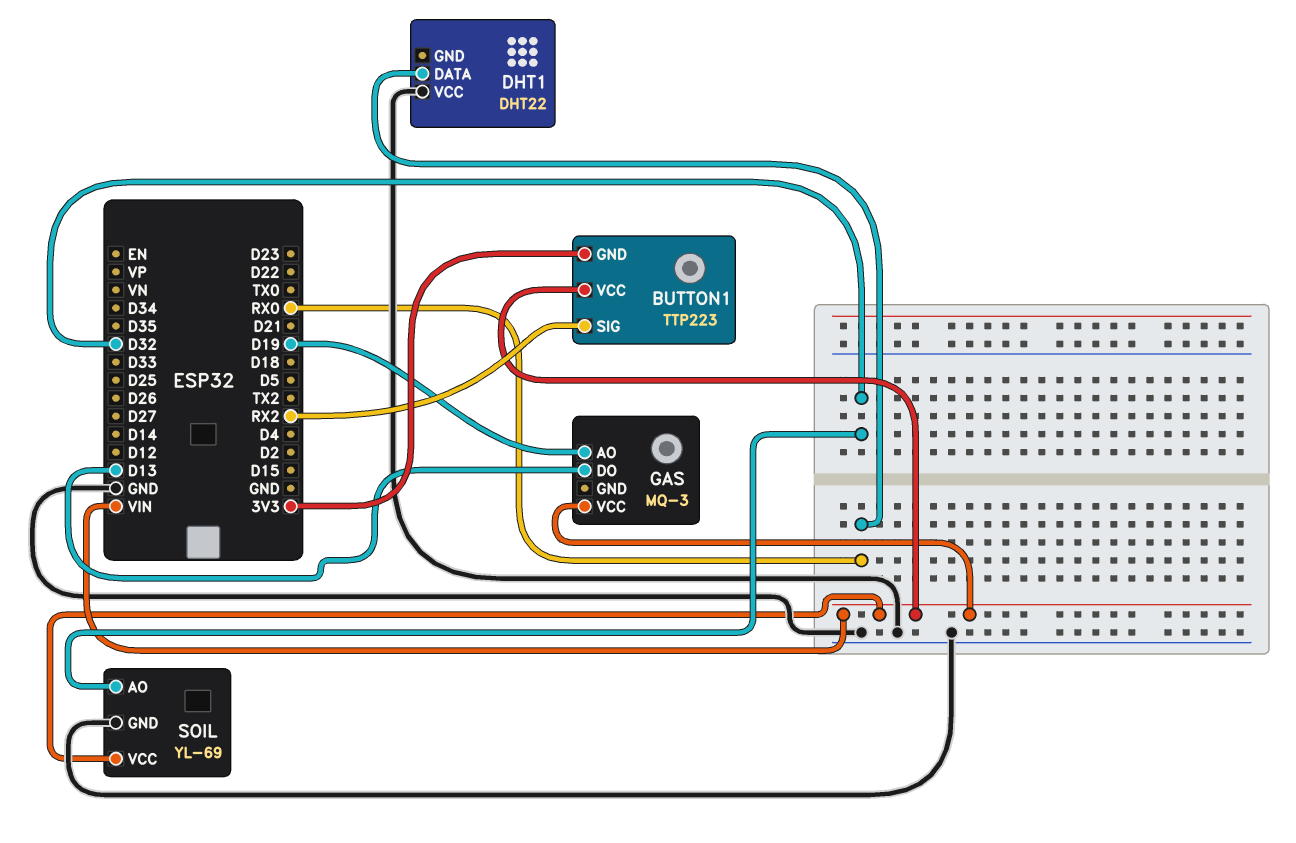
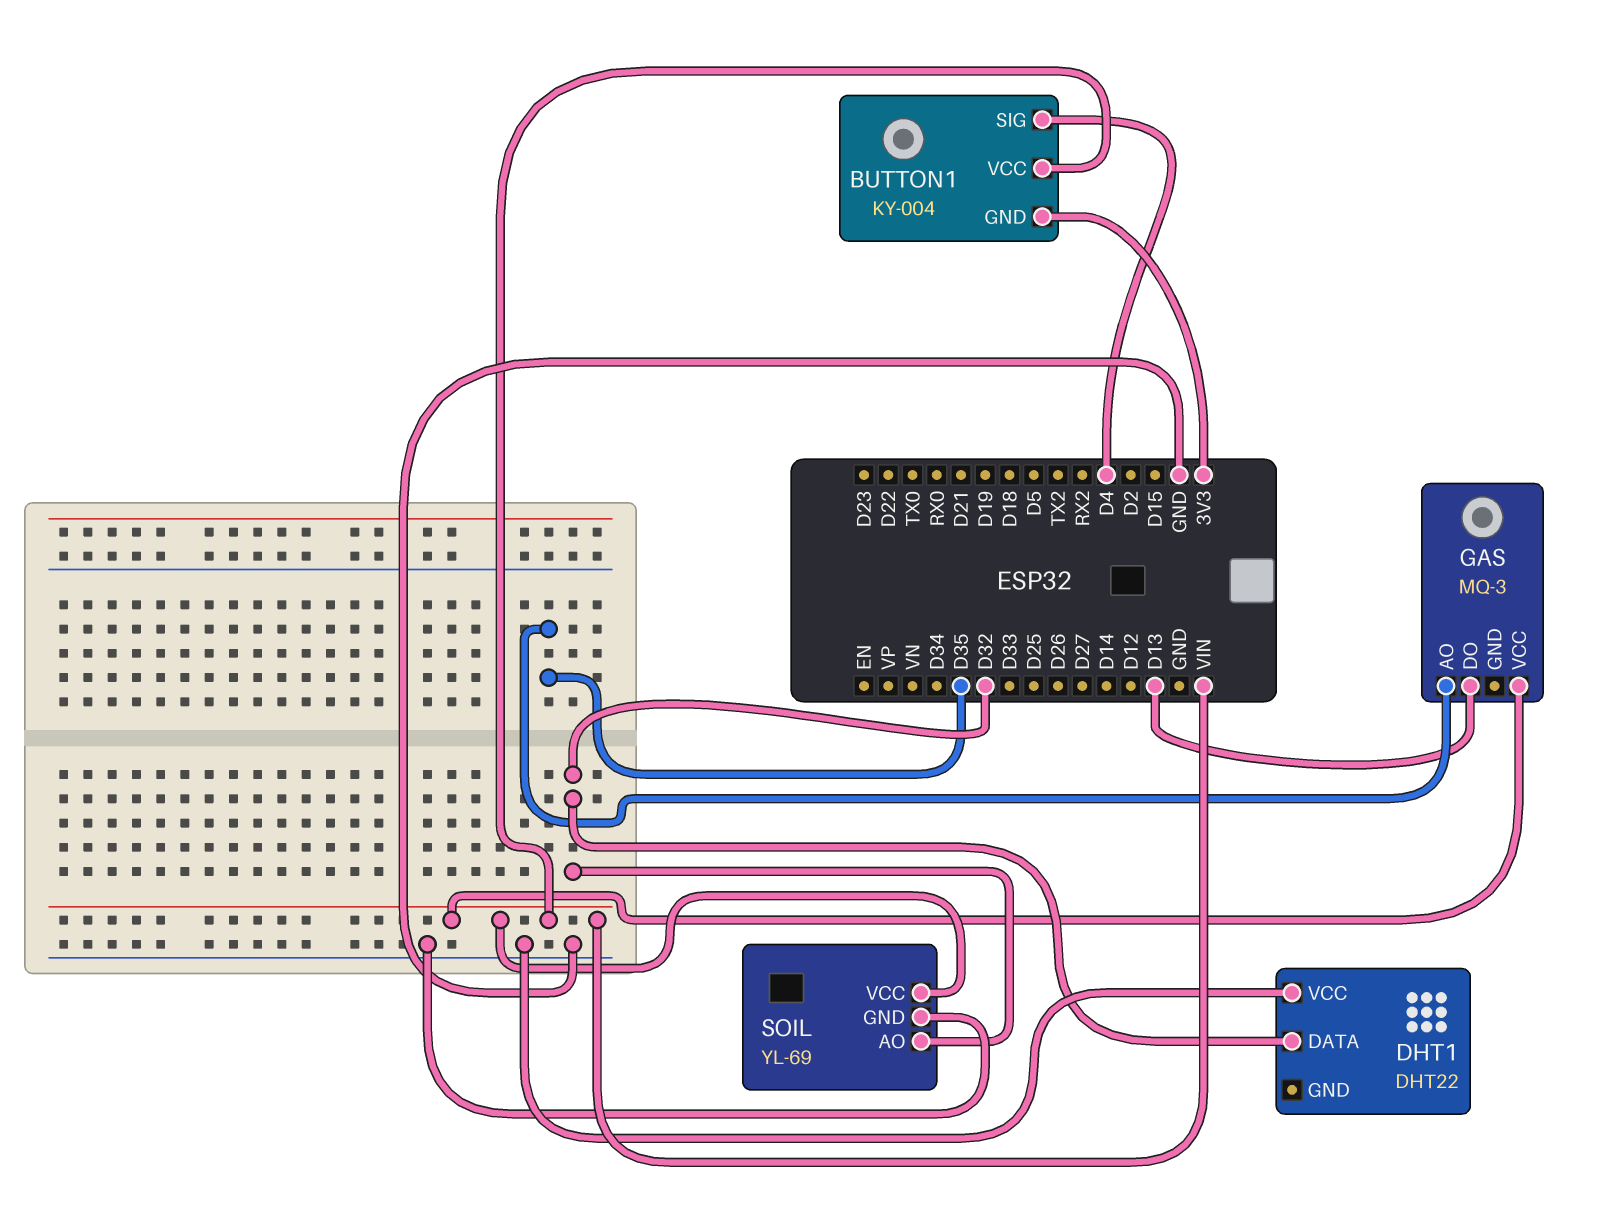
BUTTON1: TTP223 -> KY-004
BUTTON1 pin SIG: RX2 -> D4
DHT1 pin DATA: RX0 -> D32
GAS pin AO: D19 -> D35

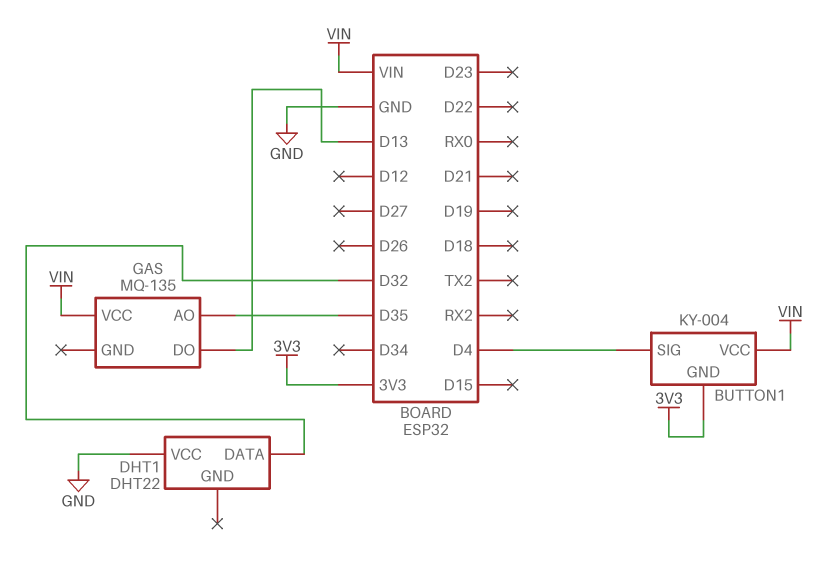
GAS: MQ-3 -> MQ-135
SOIL: YL-69 -> none
SOIL pin AO: D32 -> none
SOIL pin GND: GND -> none
SOIL pin VCC: VIN -> none

